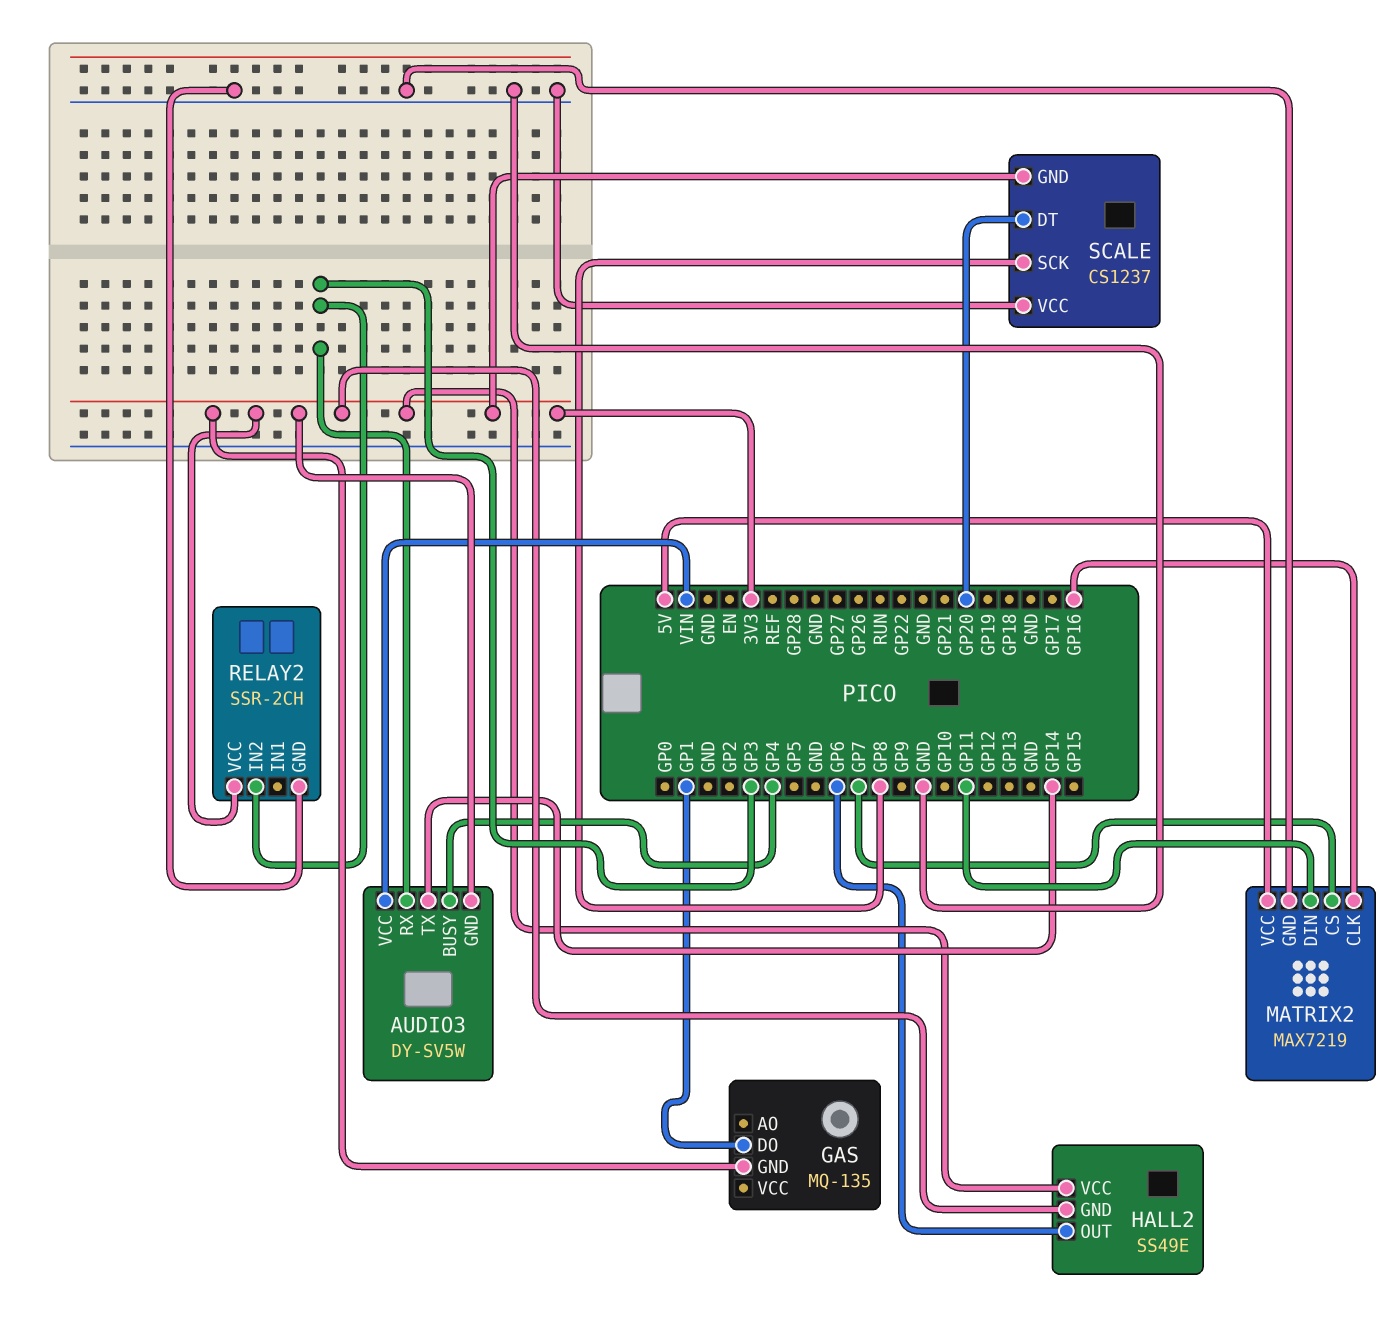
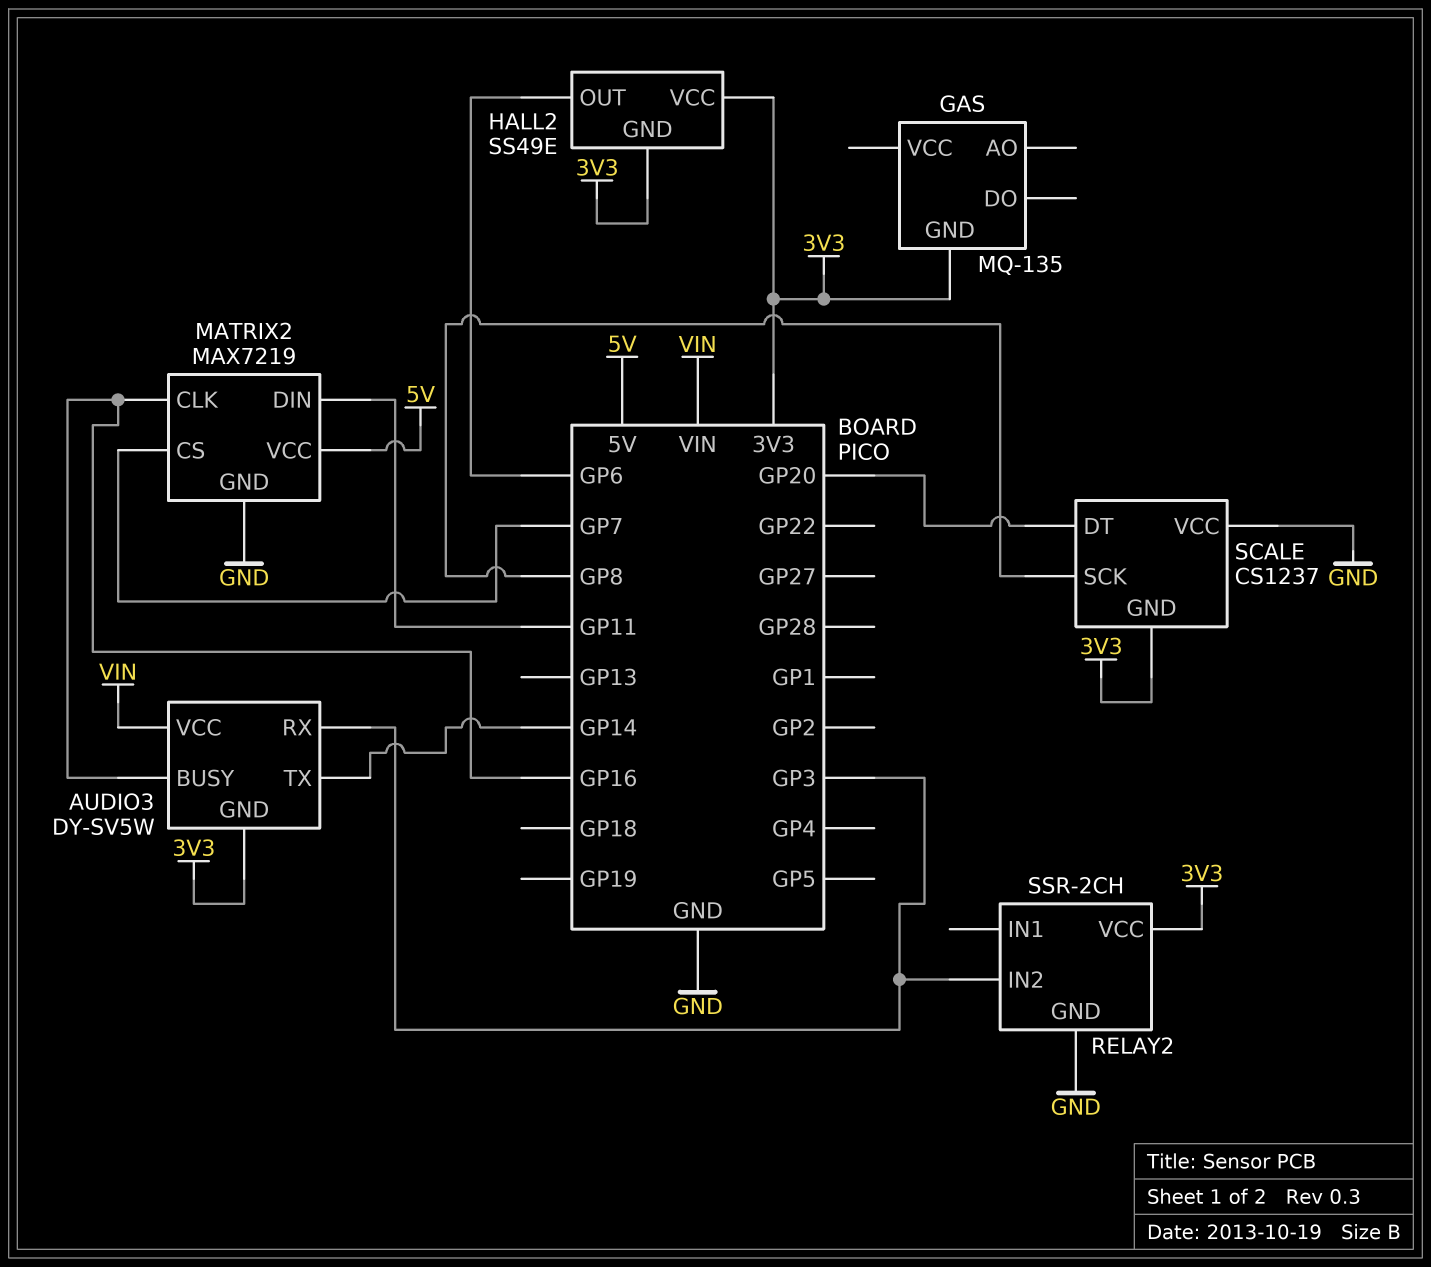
AUDIO3 pin BUSY: GP4 -> GP16
GAS pin DO: GP1 -> none

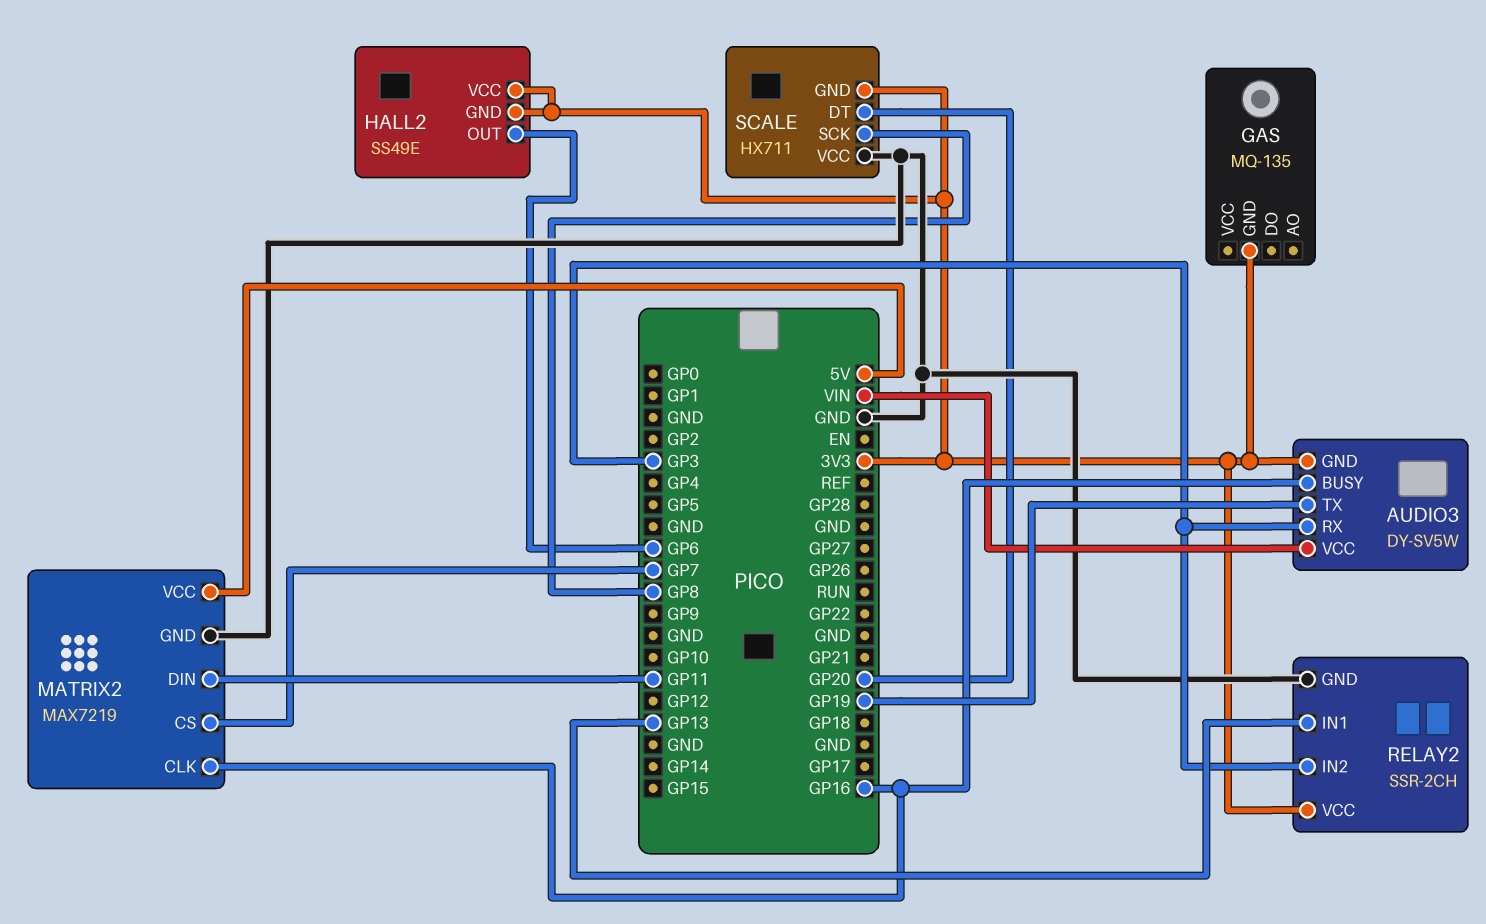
AUDIO3 pin TX: GP14 -> GP19
RELAY2 pin IN1: none -> GP13
SCALE: CS1237 -> HX711

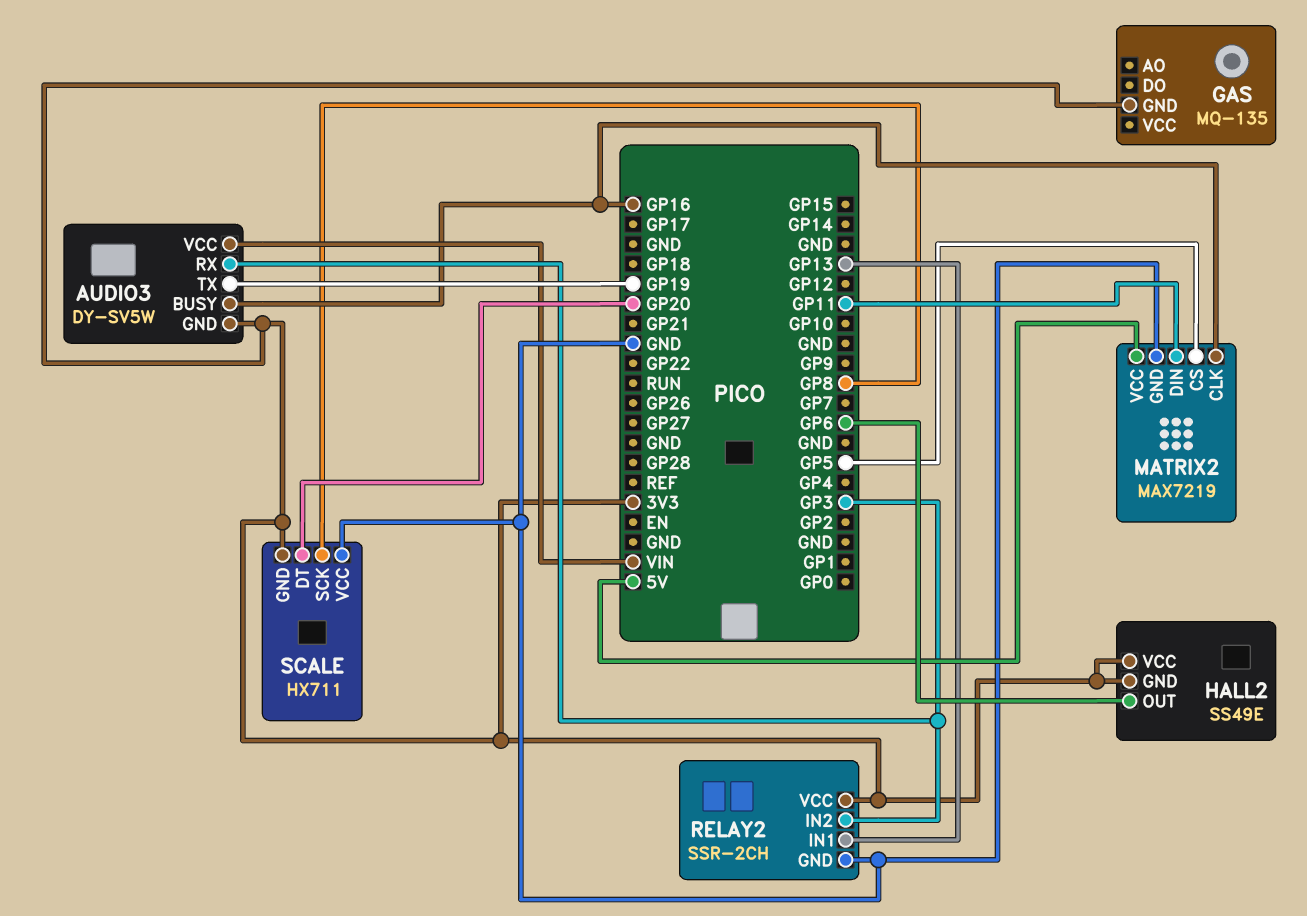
MATRIX2 pin CS: GP7 -> GP5

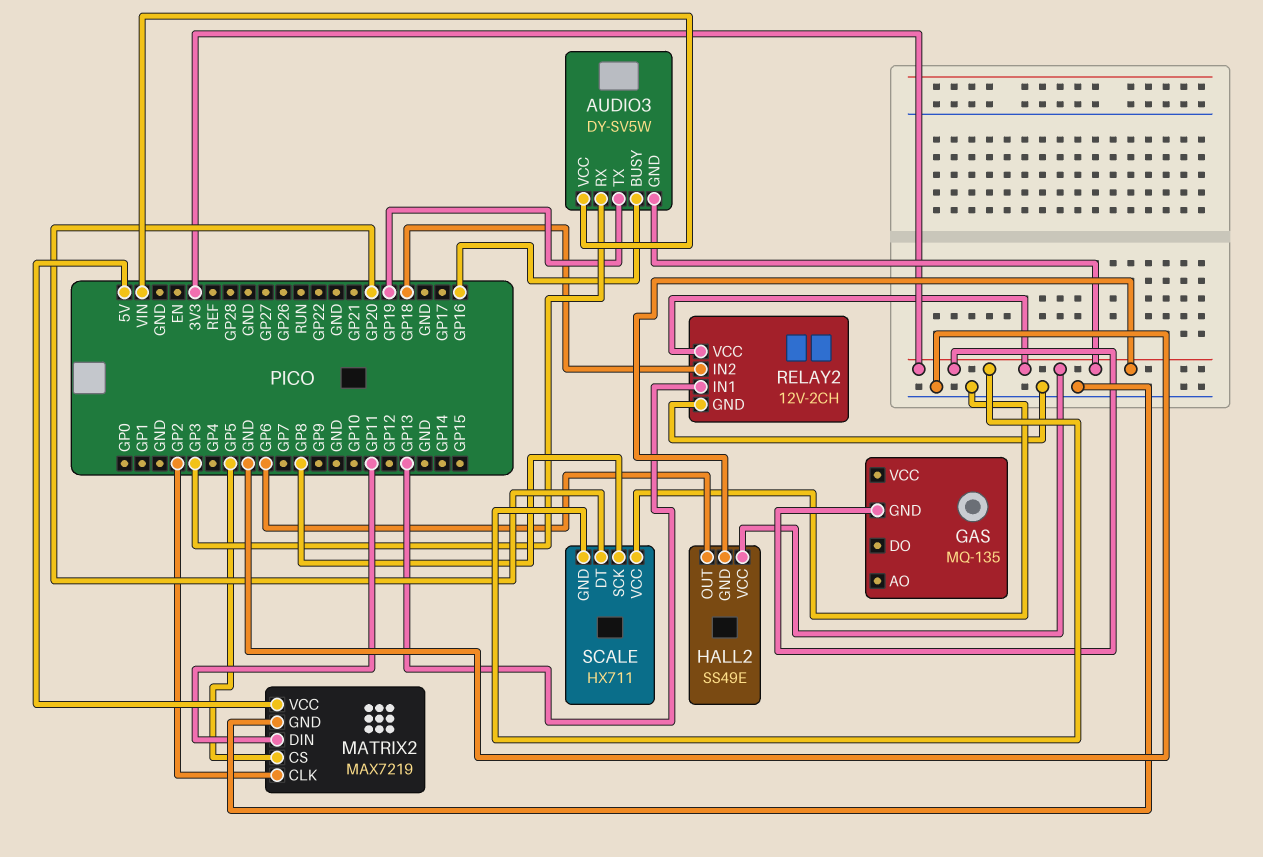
MATRIX2 pin CLK: GP16 -> GP2
RELAY2: SSR-2CH -> 12V-2CH
RELAY2 pin IN2: GP3 -> GP18

